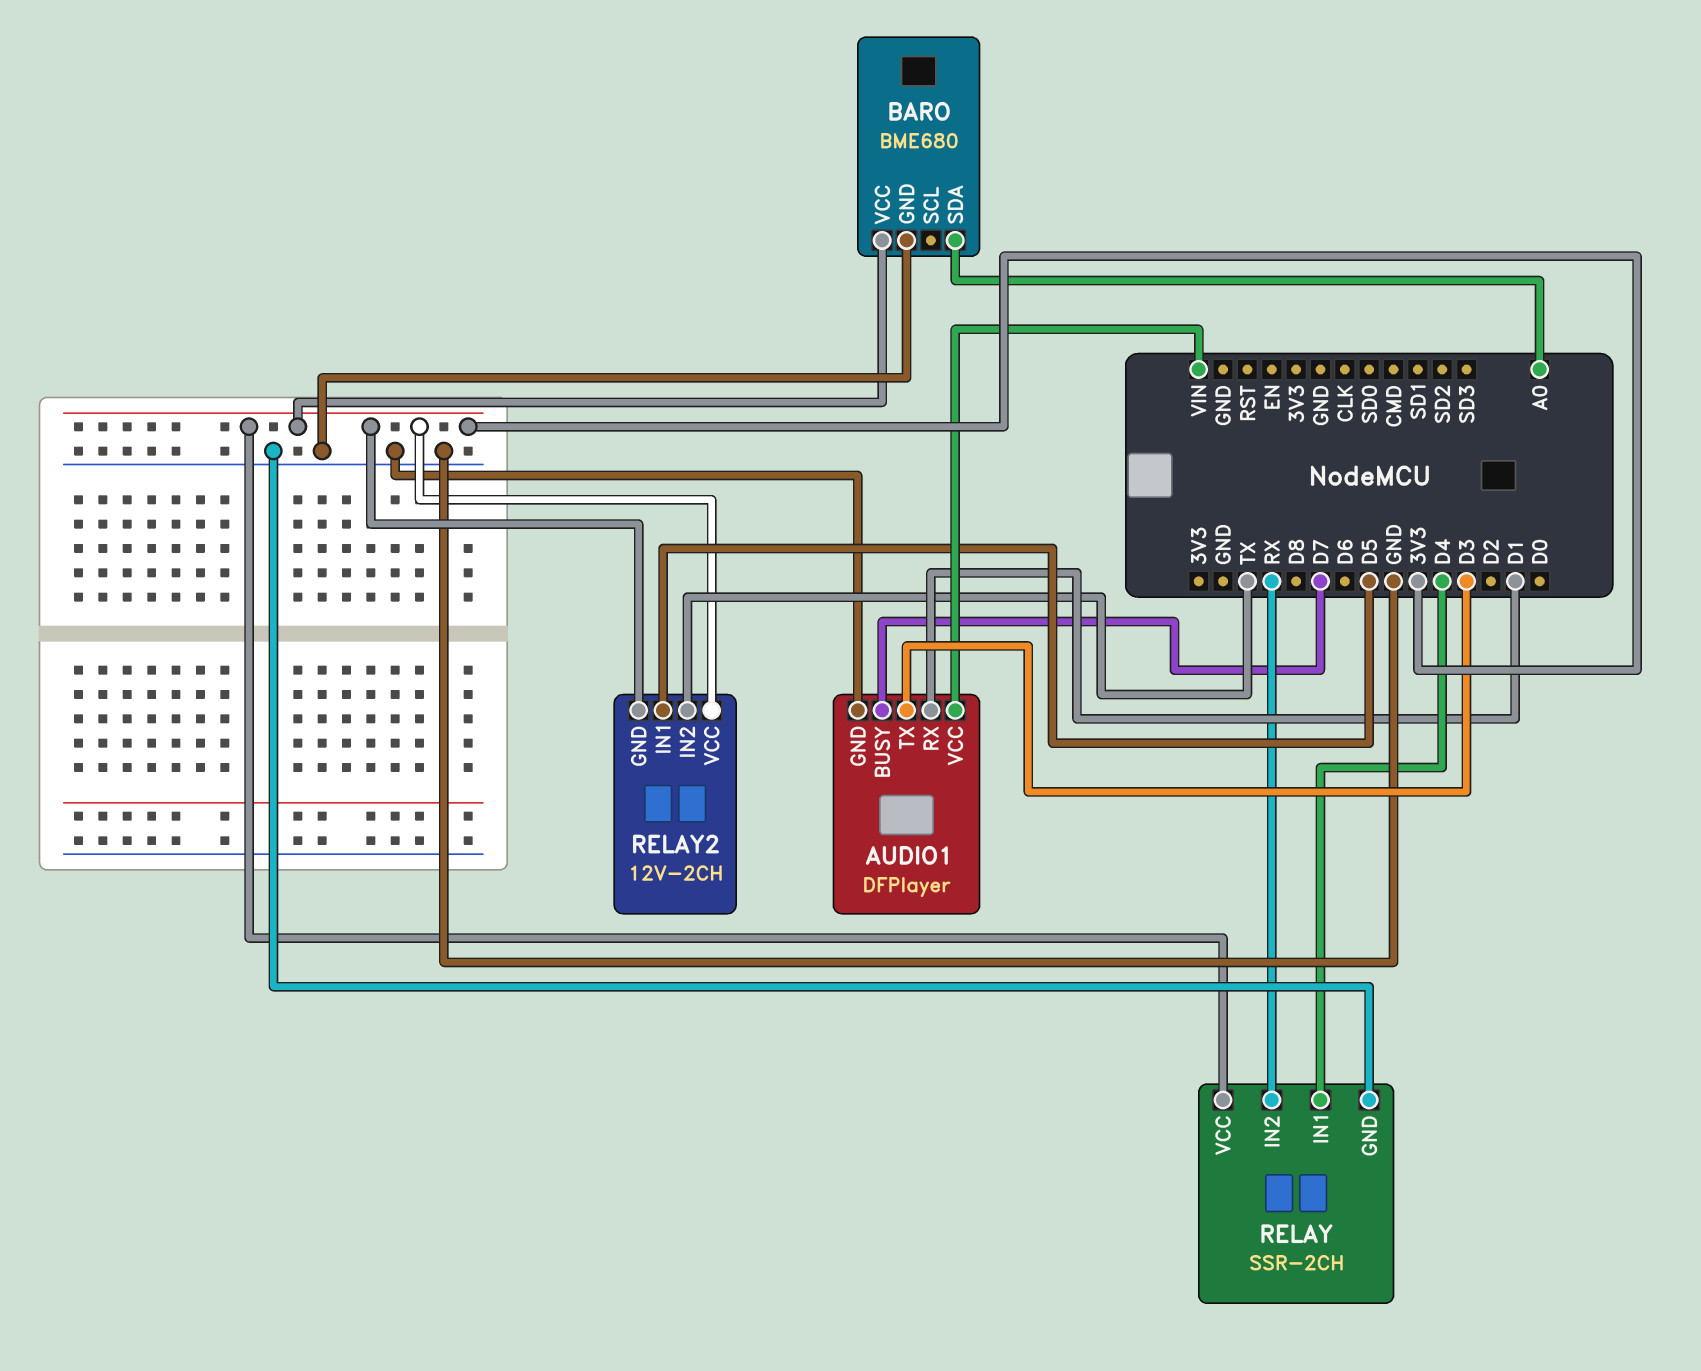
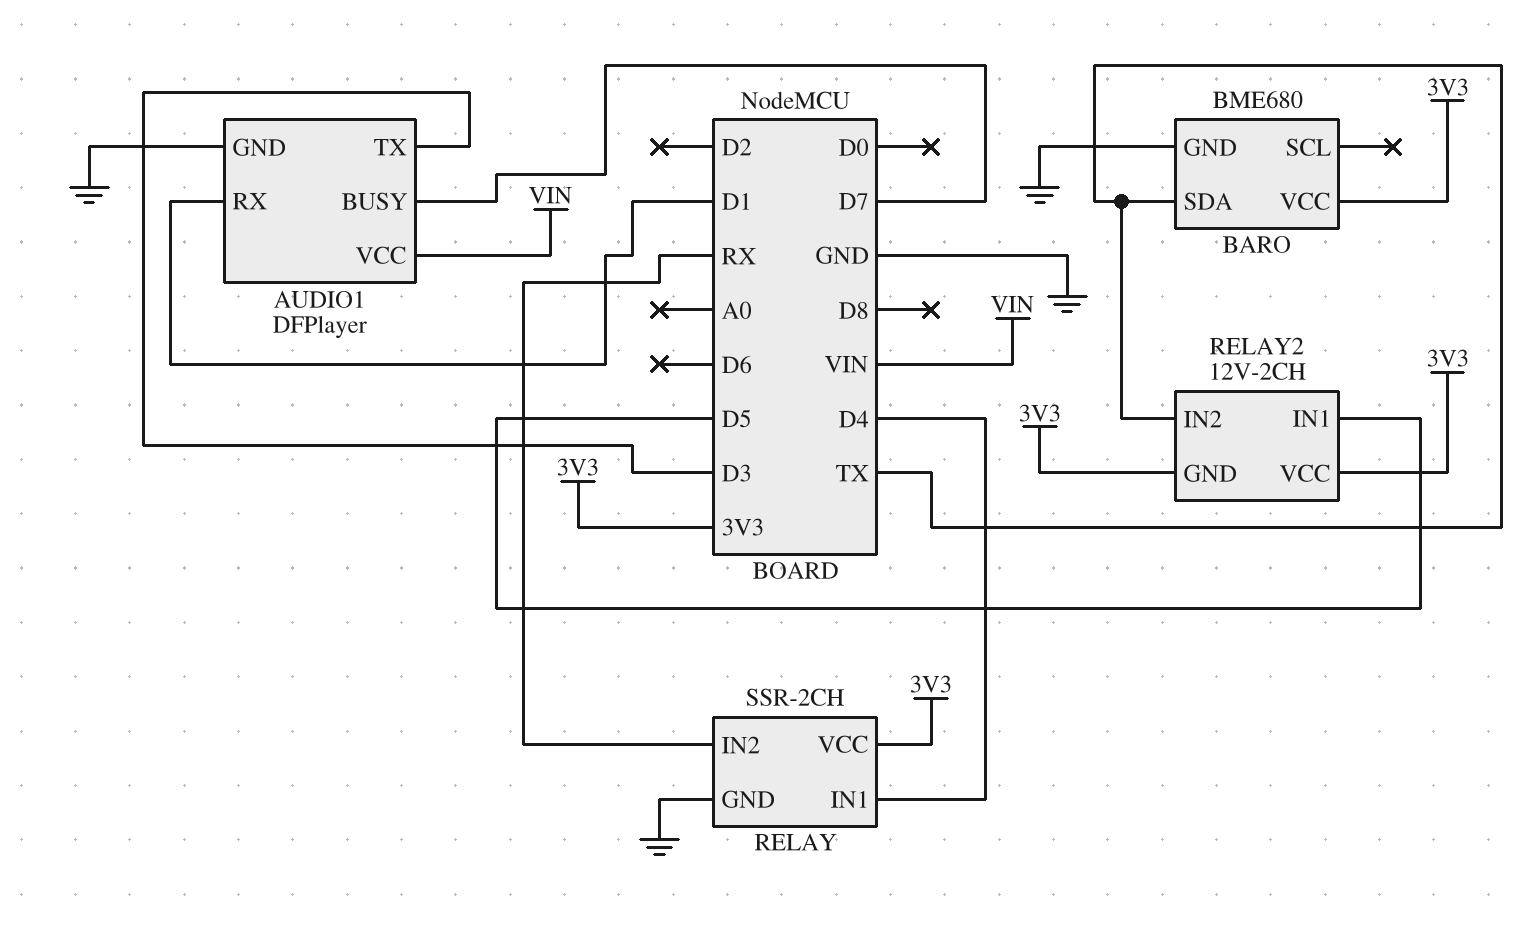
BARO pin SDA: A0 -> TX

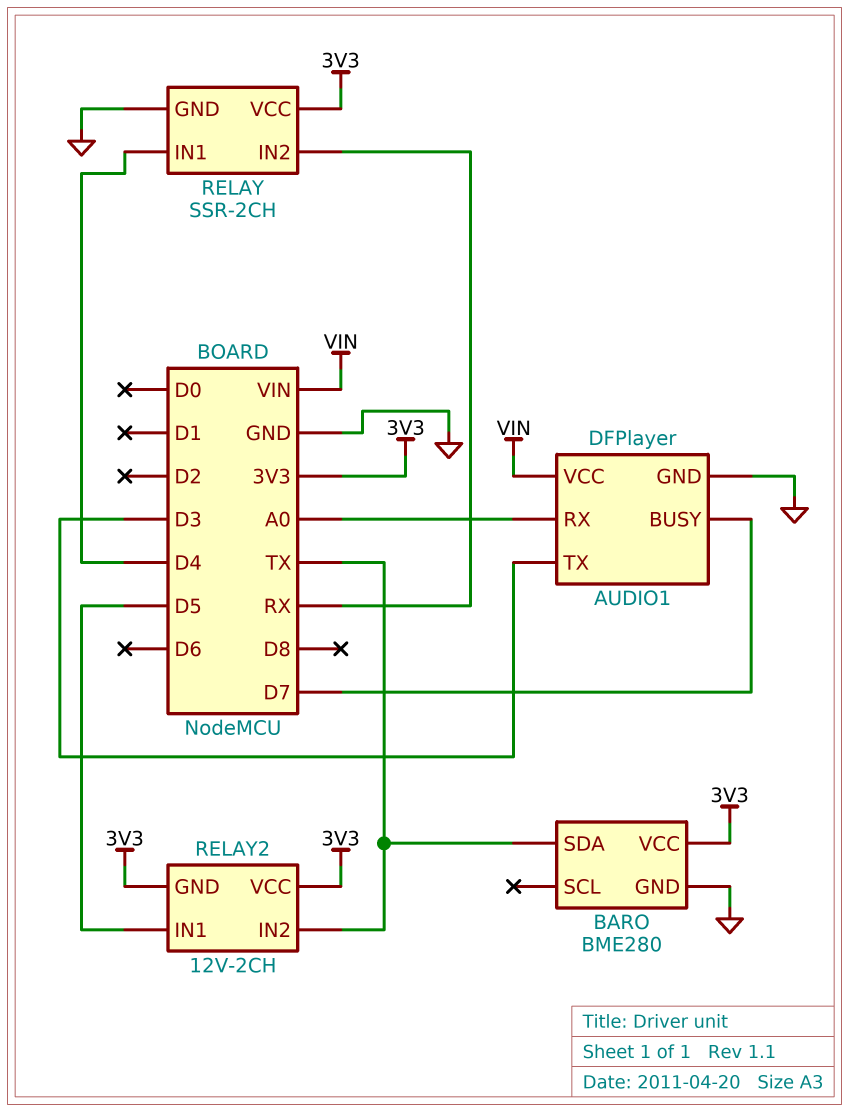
AUDIO1 pin RX: D1 -> A0
BARO: BME680 -> BME280

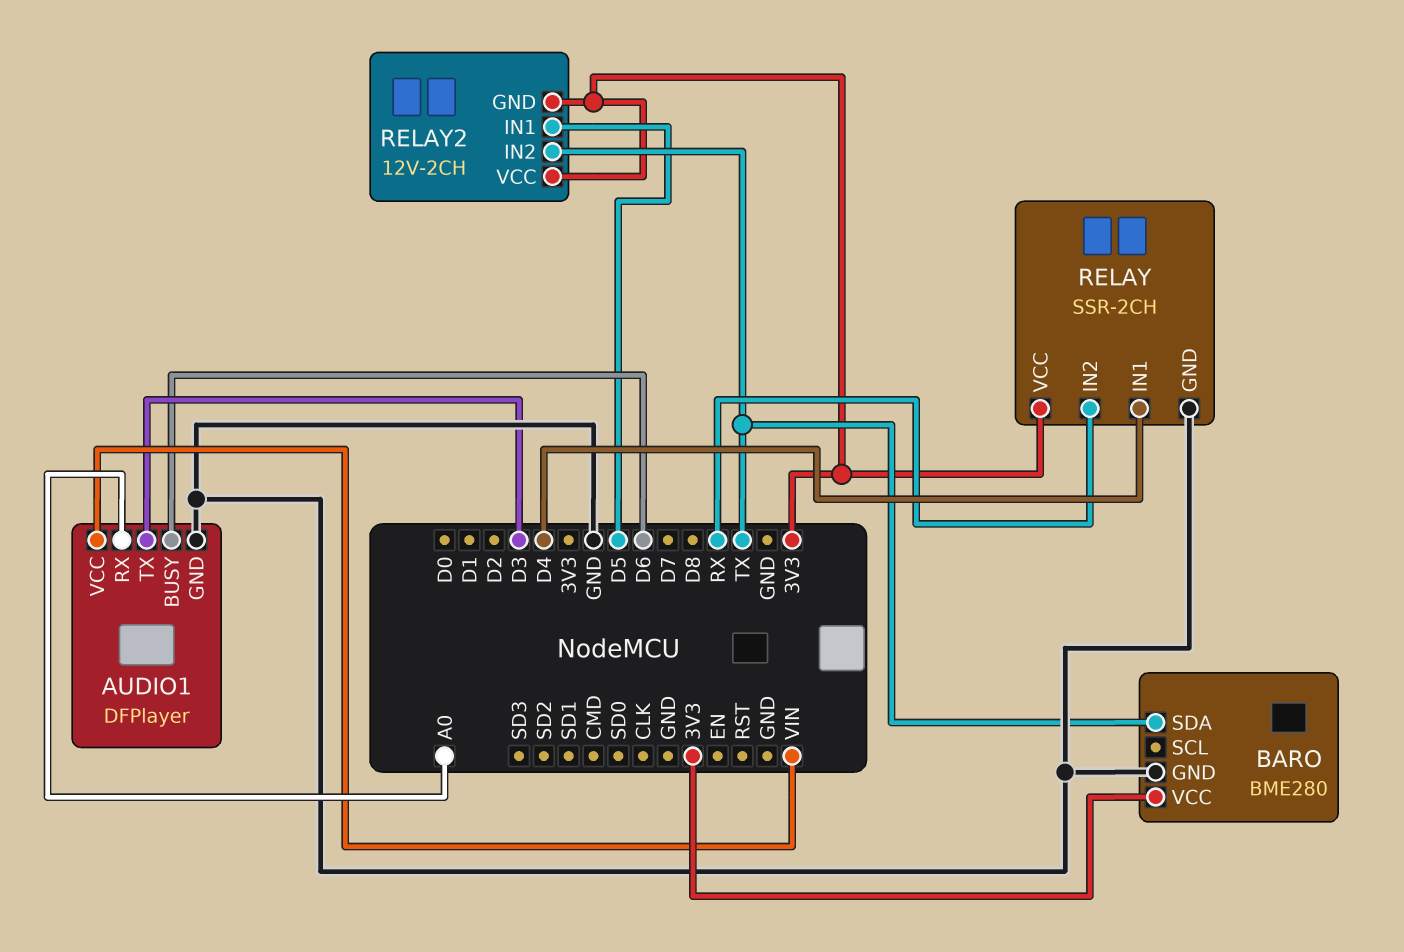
AUDIO1 pin BUSY: D7 -> D6

